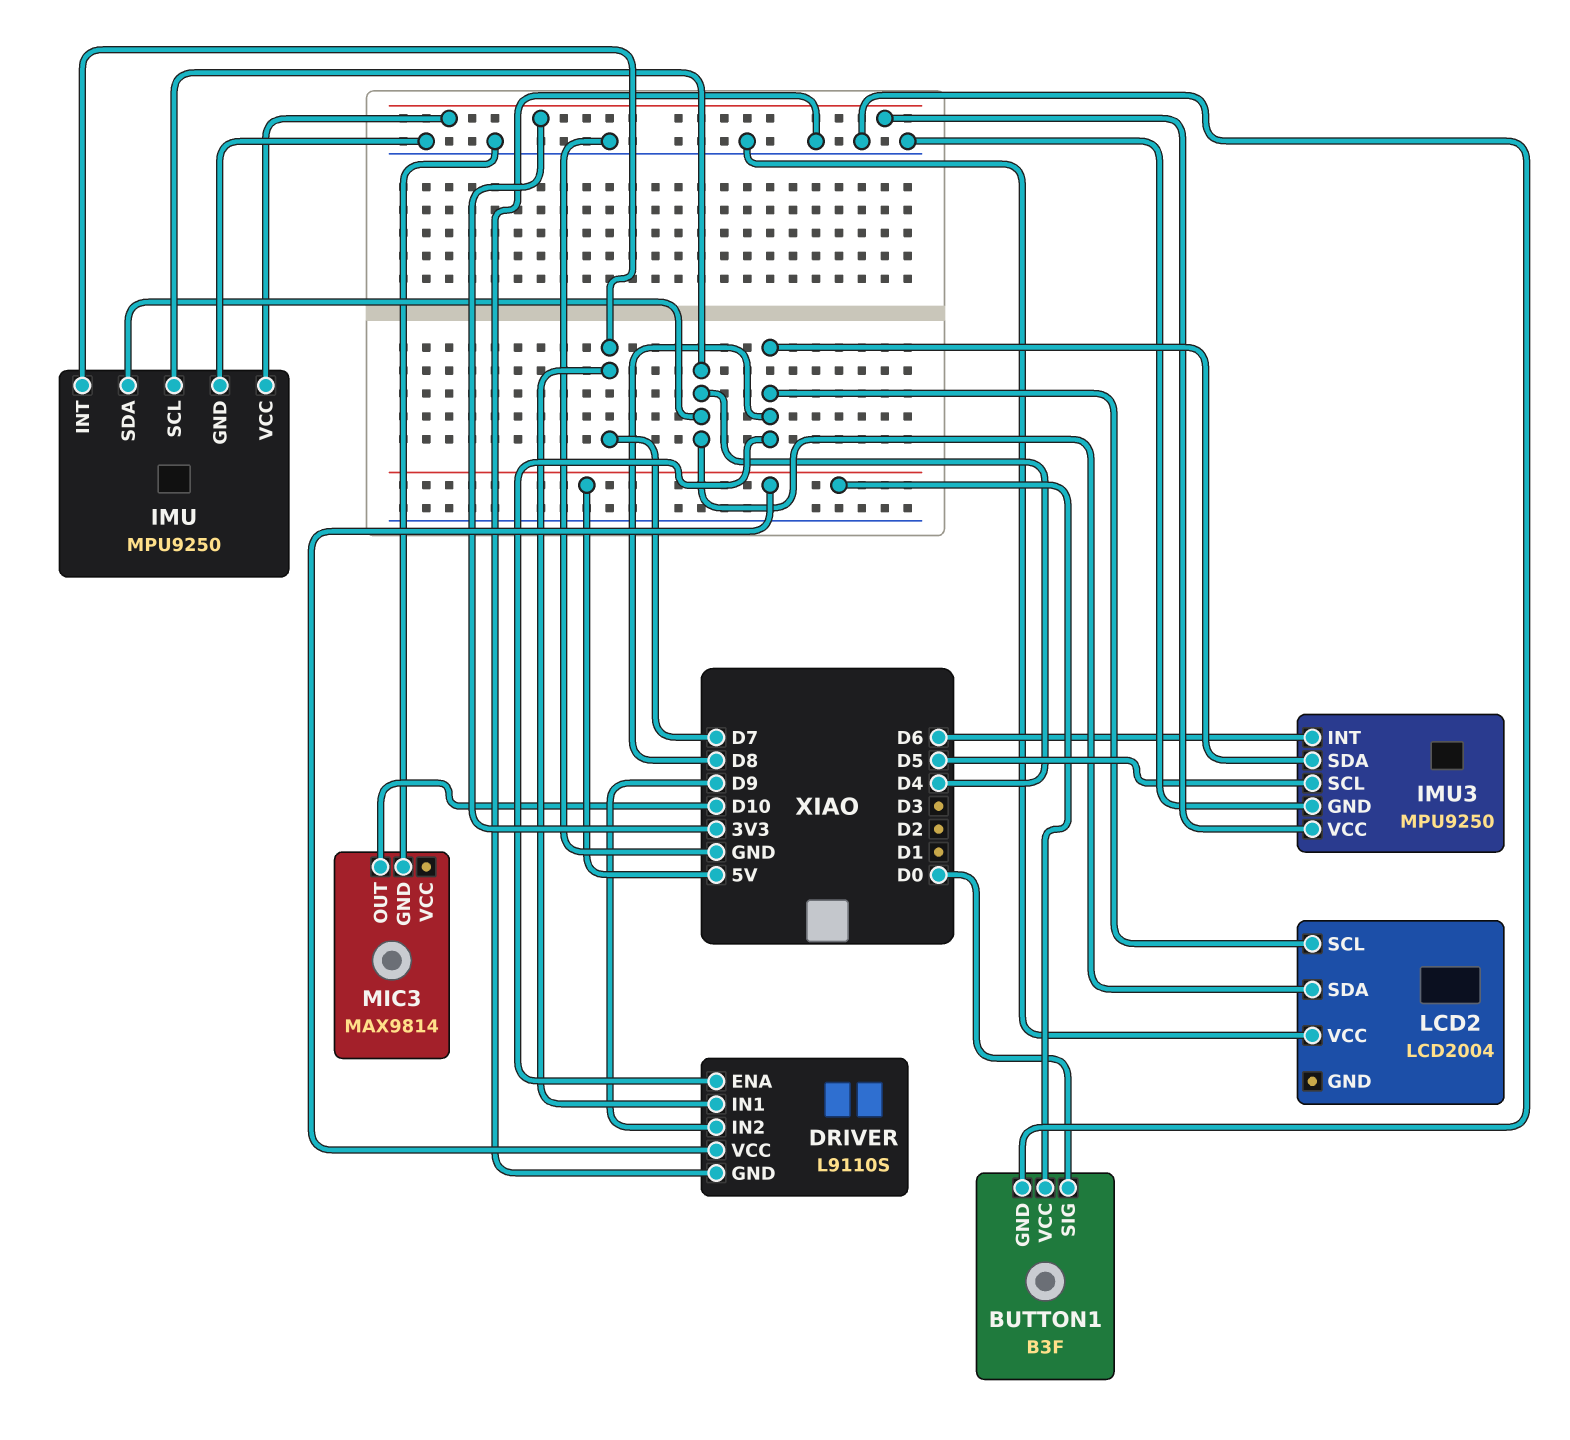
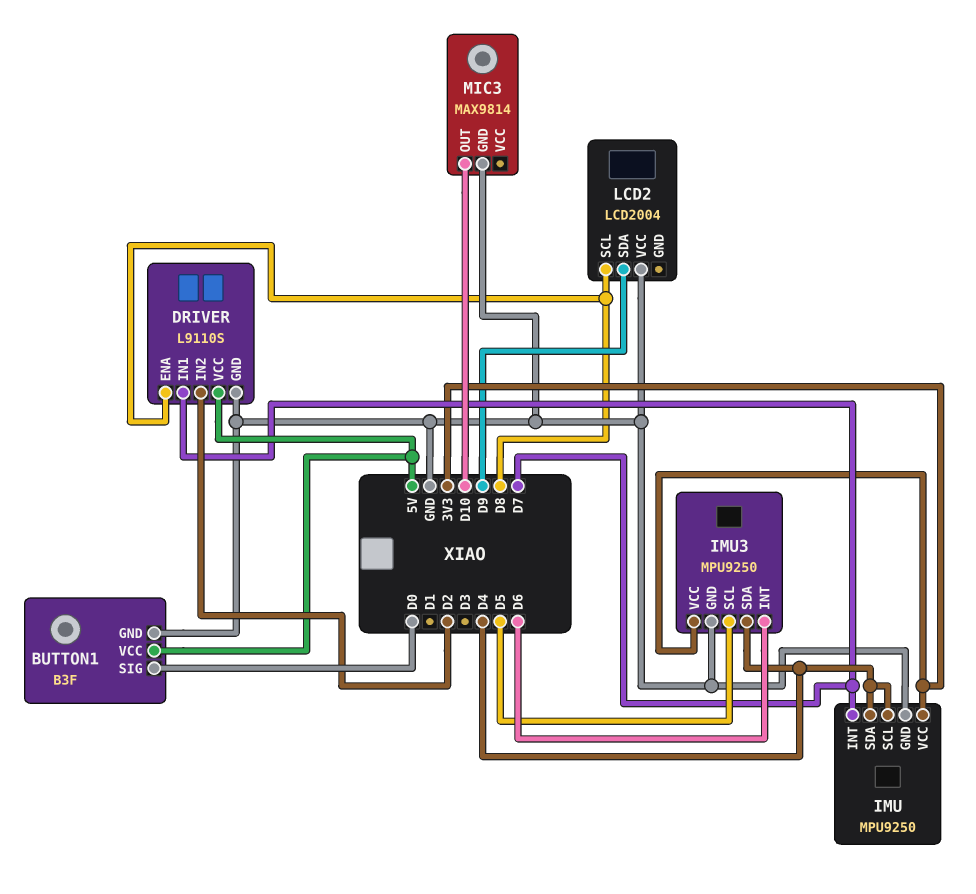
DRIVER pin IN2: D9 -> D2
IMU3 pin SDA: D8 -> D4
LCD2 pin SDA: D4 -> D9

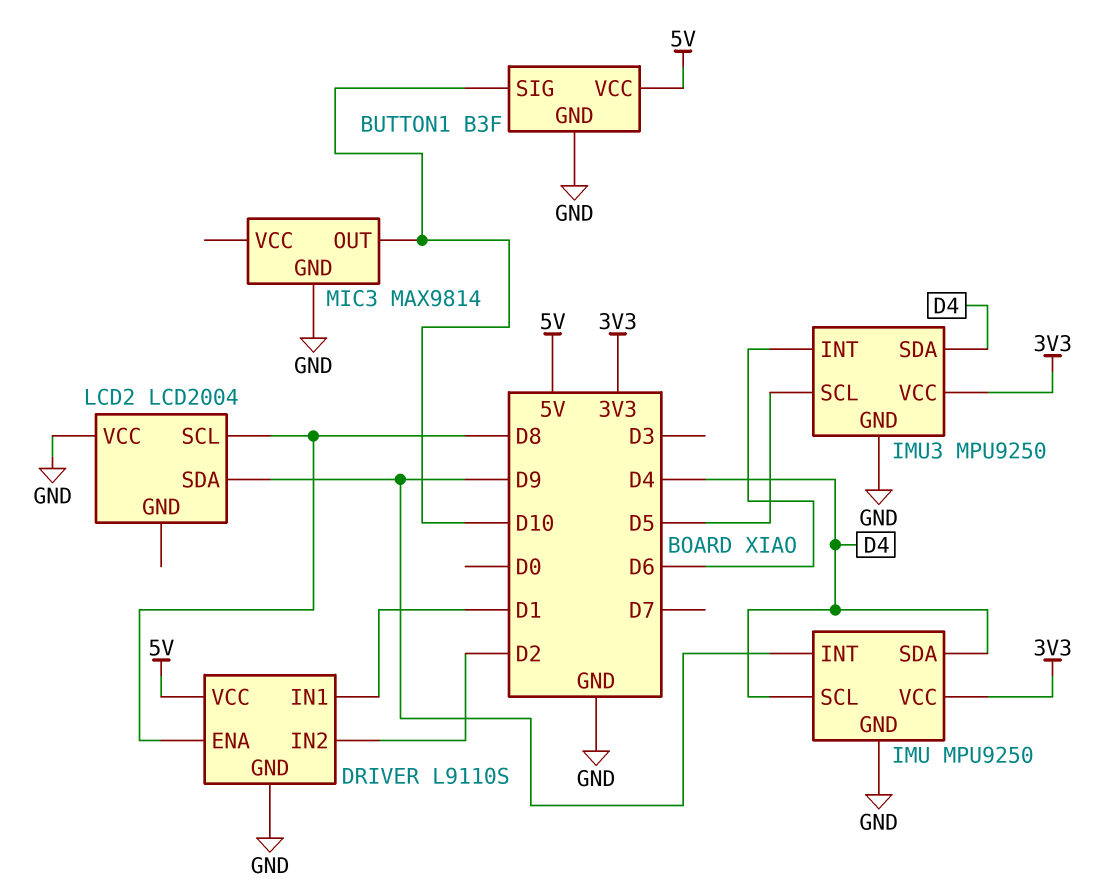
BUTTON1 pin SIG: D0 -> D10
DRIVER pin IN1: D7 -> D1
IMU pin INT: D7 -> D9

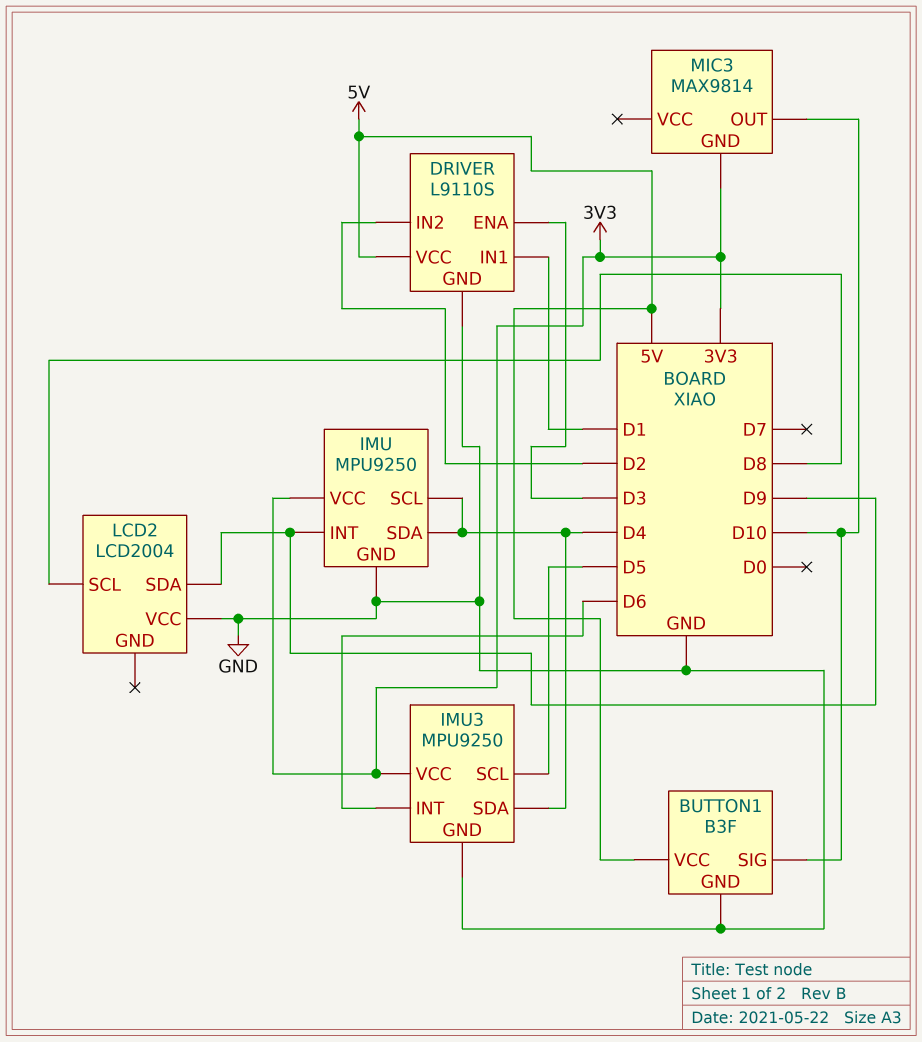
DRIVER pin ENA: D8 -> D3
MIC3 pin GND: GND -> 3V3

